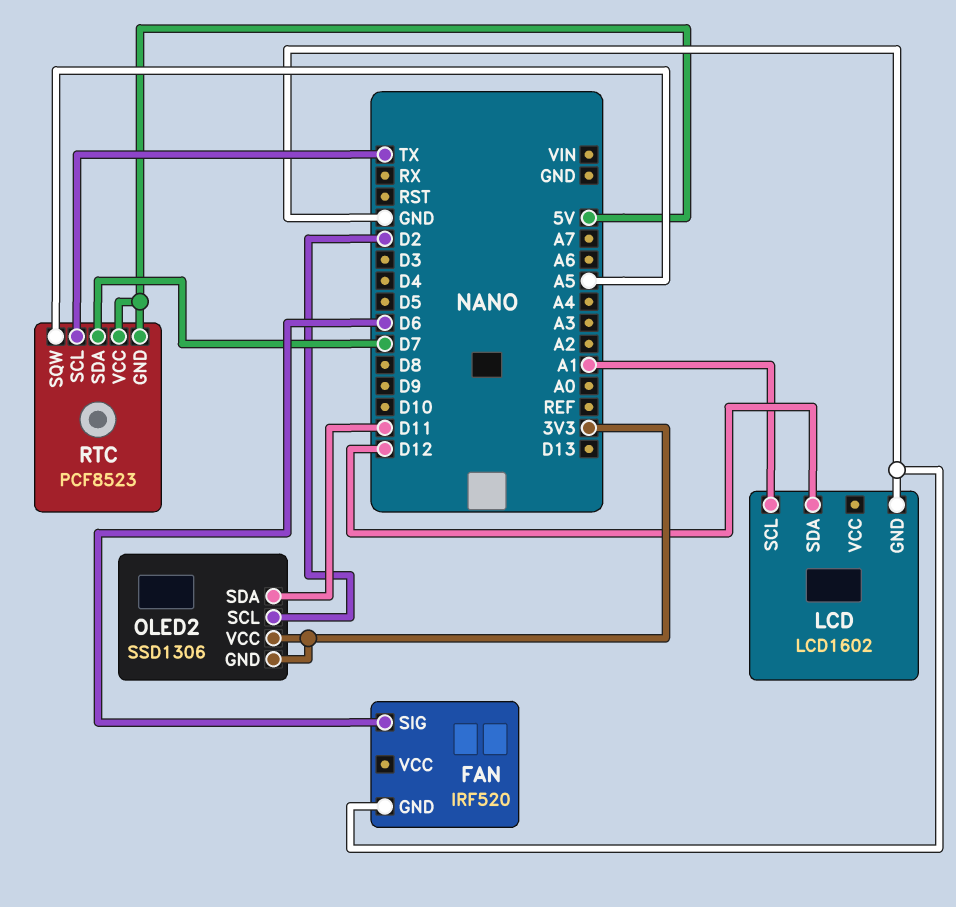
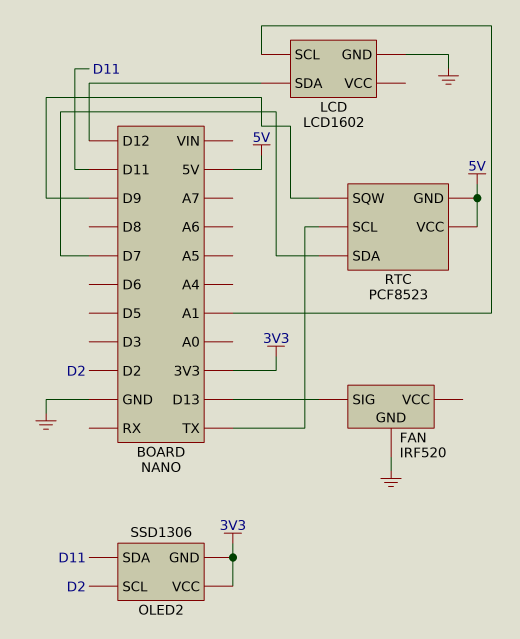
FAN pin SIG: D6 -> D13
RTC pin SQW: A5 -> D9

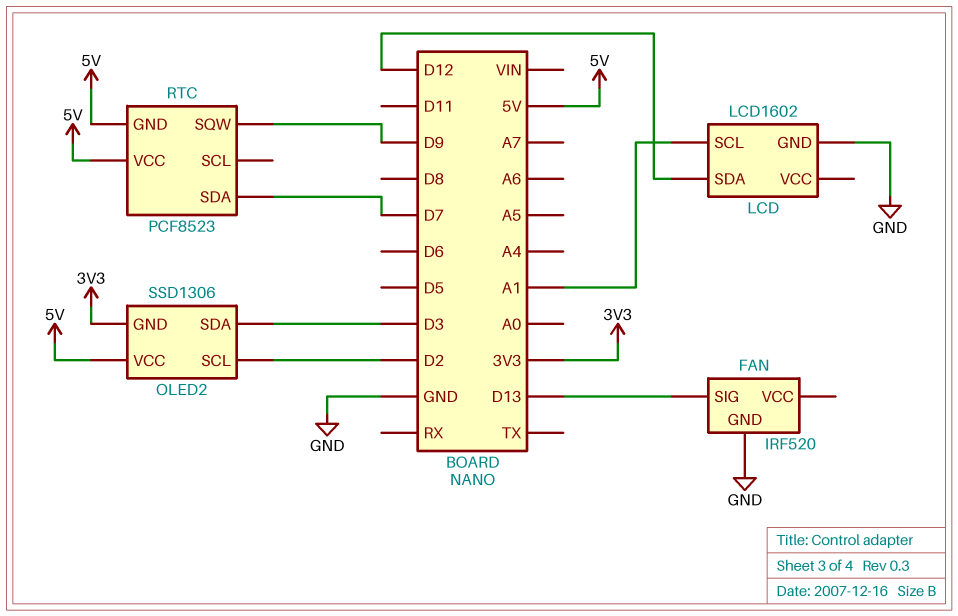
OLED2 pin SDA: D11 -> D3
OLED2 pin VCC: 3V3 -> 5V
RTC pin SCL: TX -> none

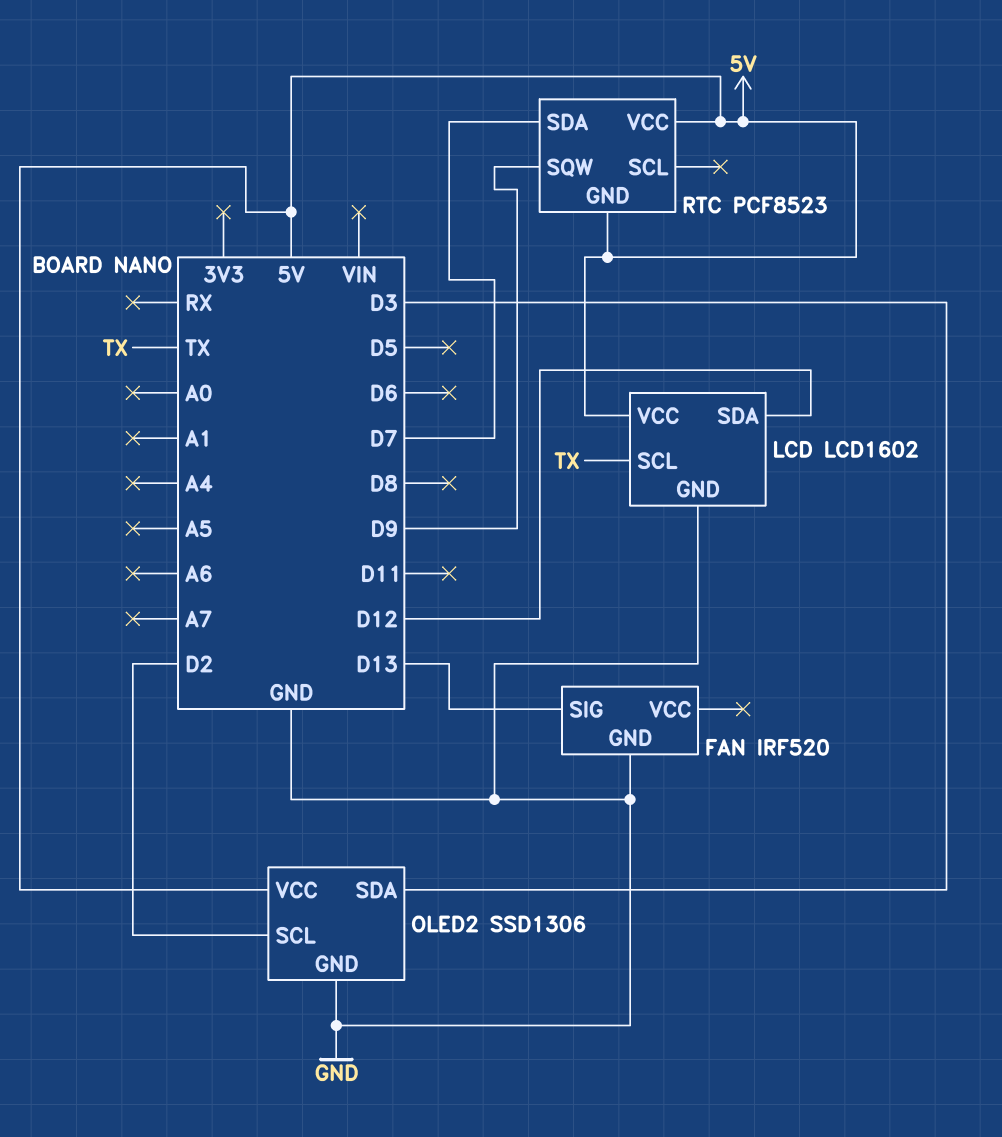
LCD pin SCL: A1 -> TX
LCD pin VCC: none -> 5V
OLED2 pin GND: 3V3 -> GND

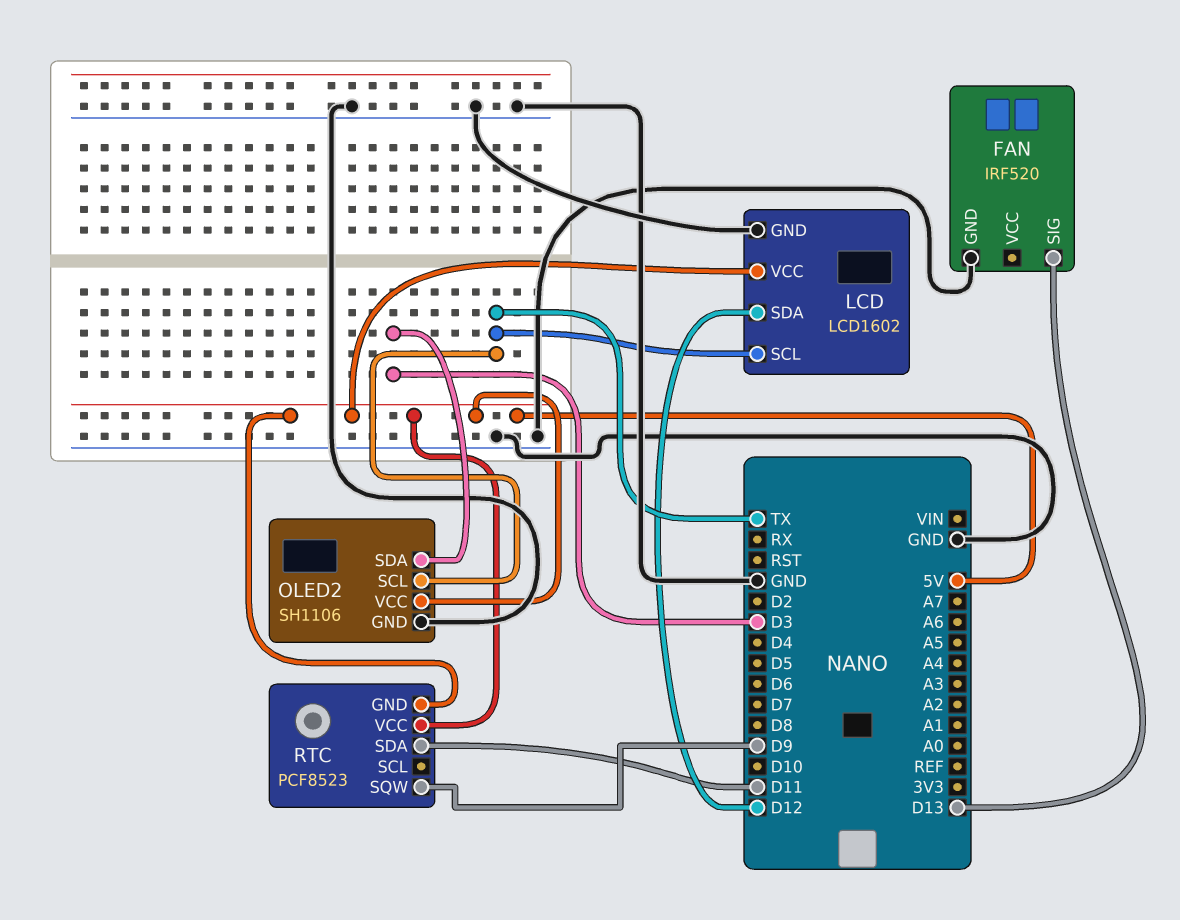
OLED2: SSD1306 -> SH1106
OLED2 pin SCL: D2 -> TX
RTC pin SDA: D7 -> D11

